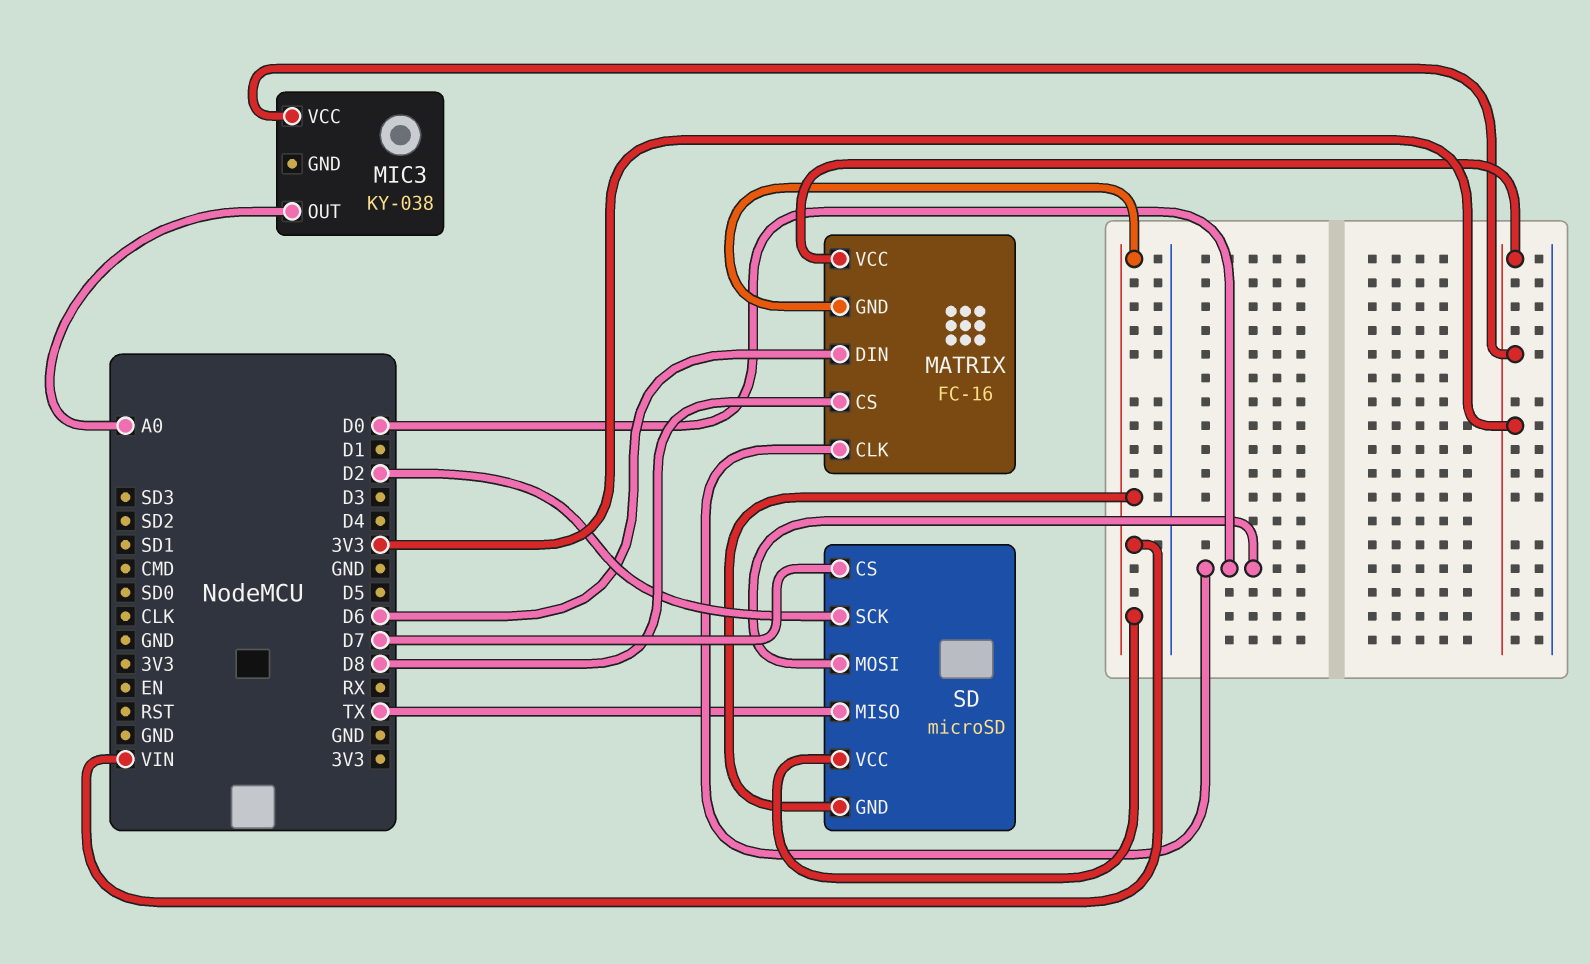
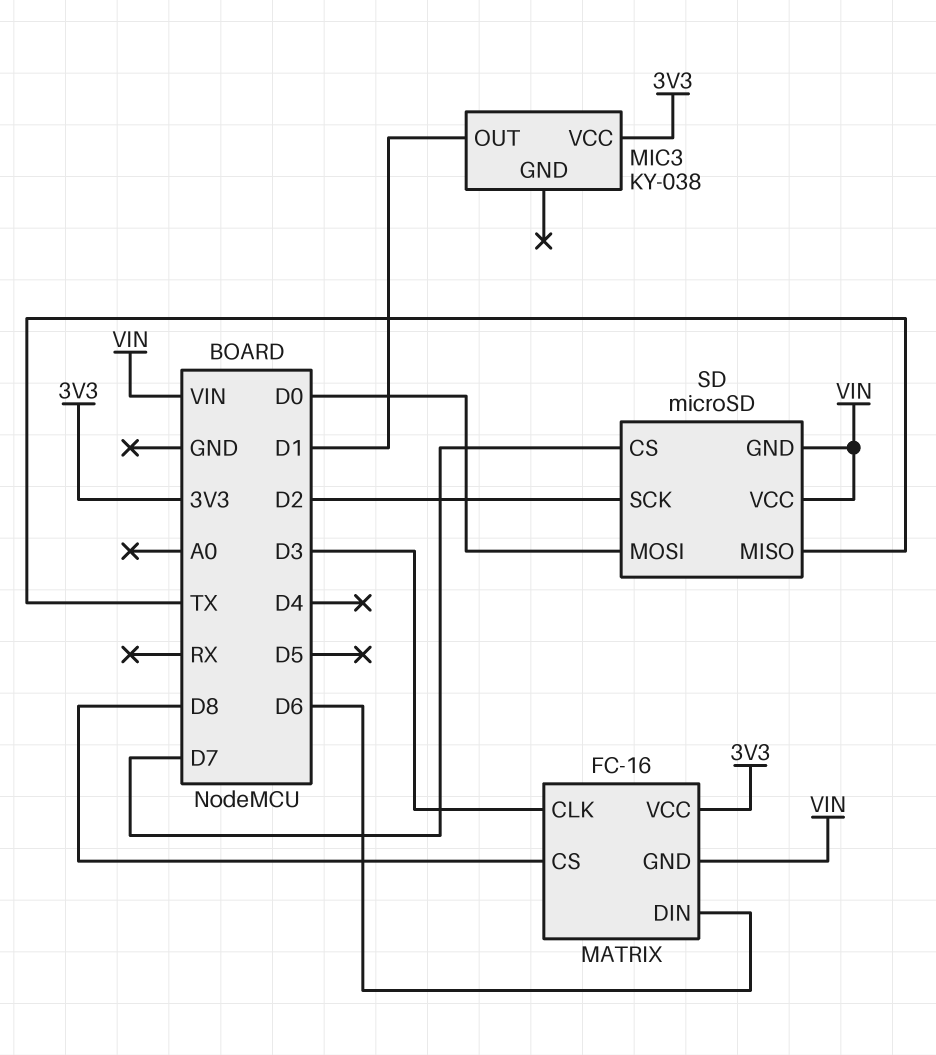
MATRIX pin CLK: D0 -> D3
MIC3 pin OUT: A0 -> D1

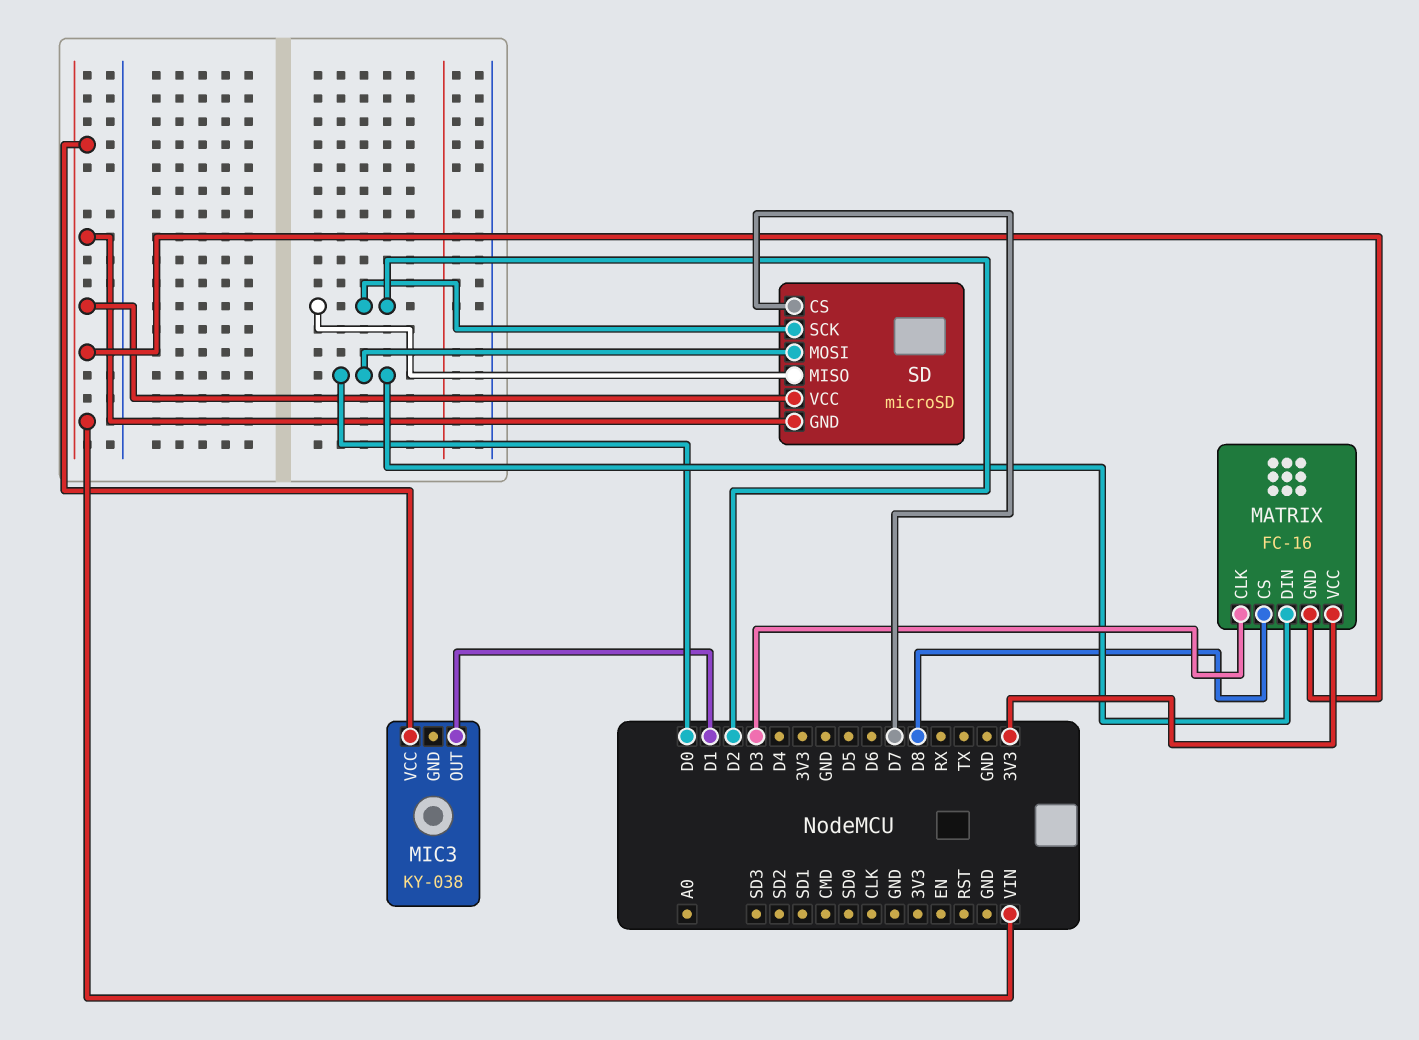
MATRIX pin DIN: D6 -> D0
MIC3 pin VCC: 3V3 -> VIN
SD pin MISO: TX -> D2

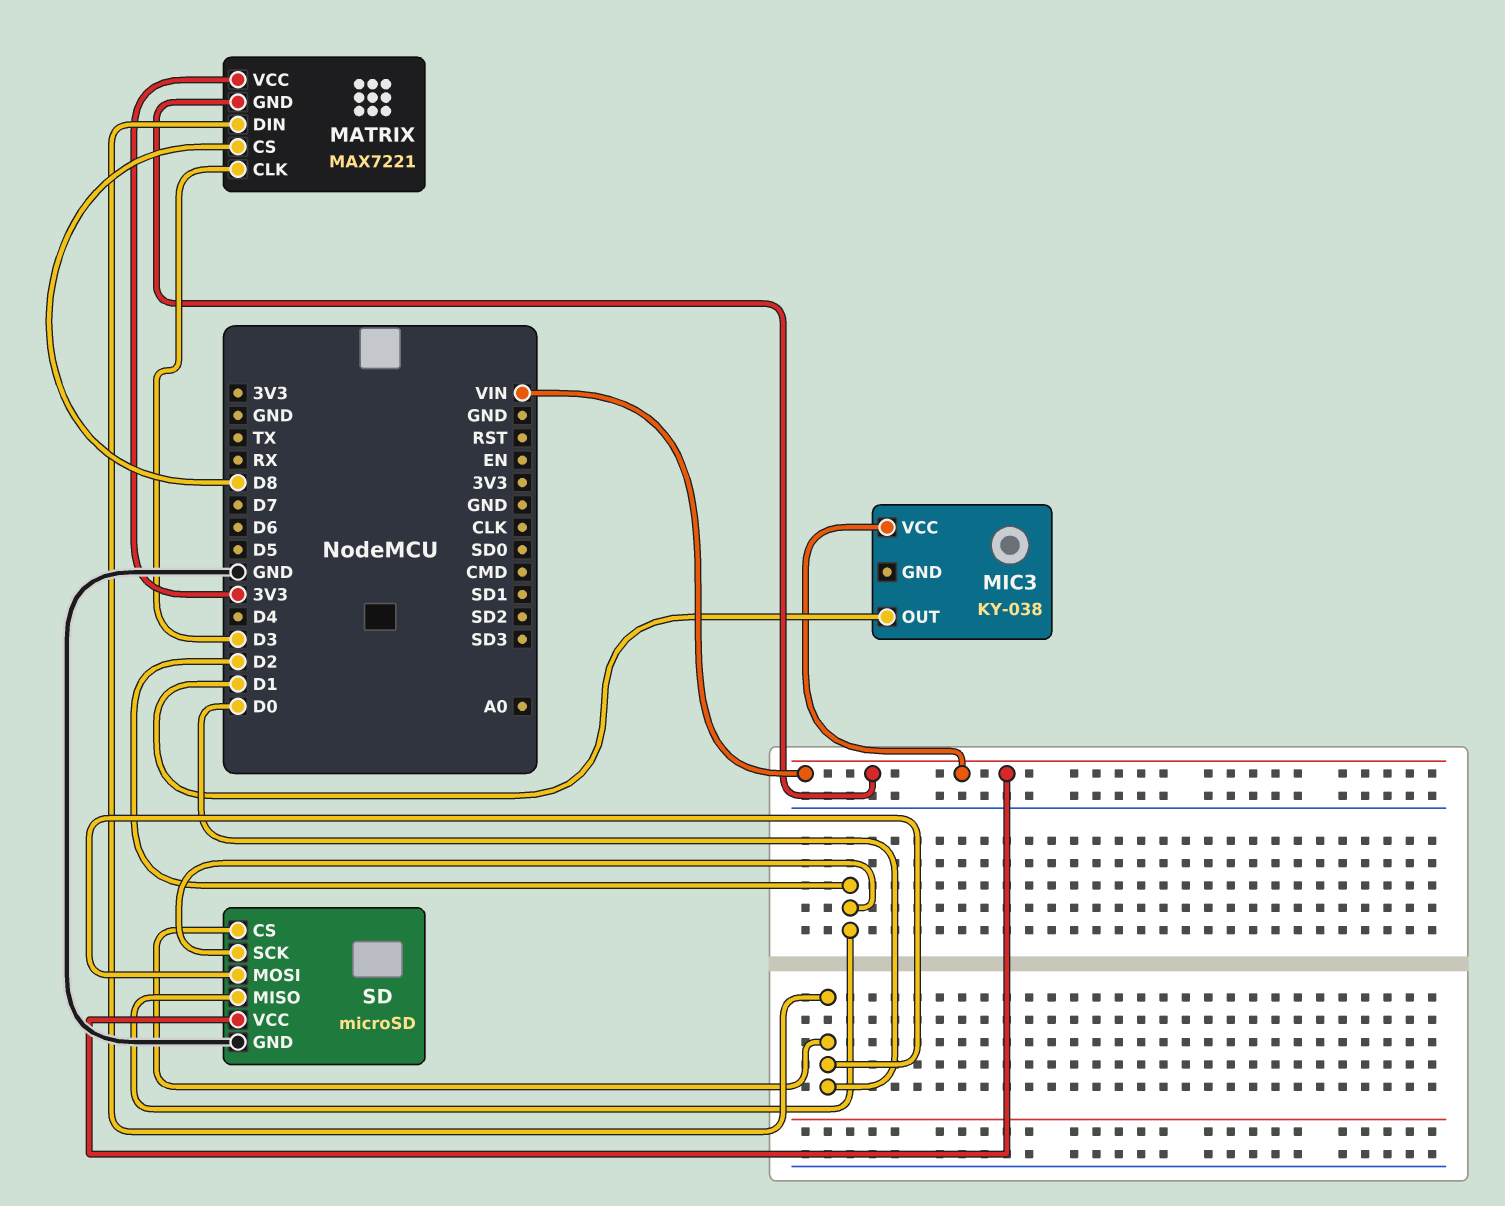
MATRIX: FC-16 -> MAX7221
SD pin CS: D7 -> D0
SD pin GND: VIN -> GND

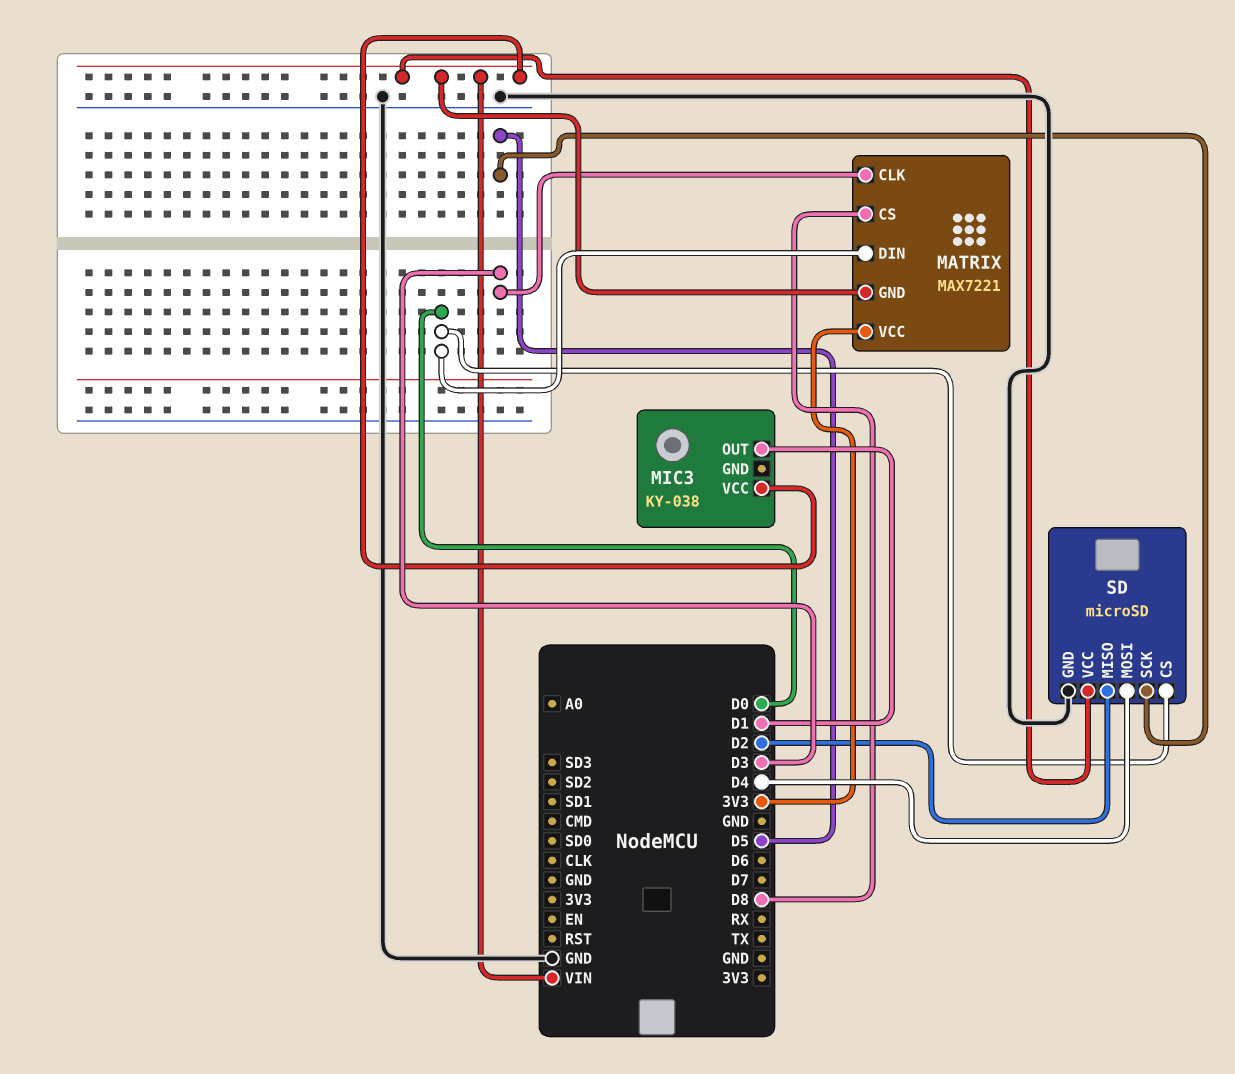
SD pin MOSI: D0 -> D4
SD pin SCK: D2 -> D5

